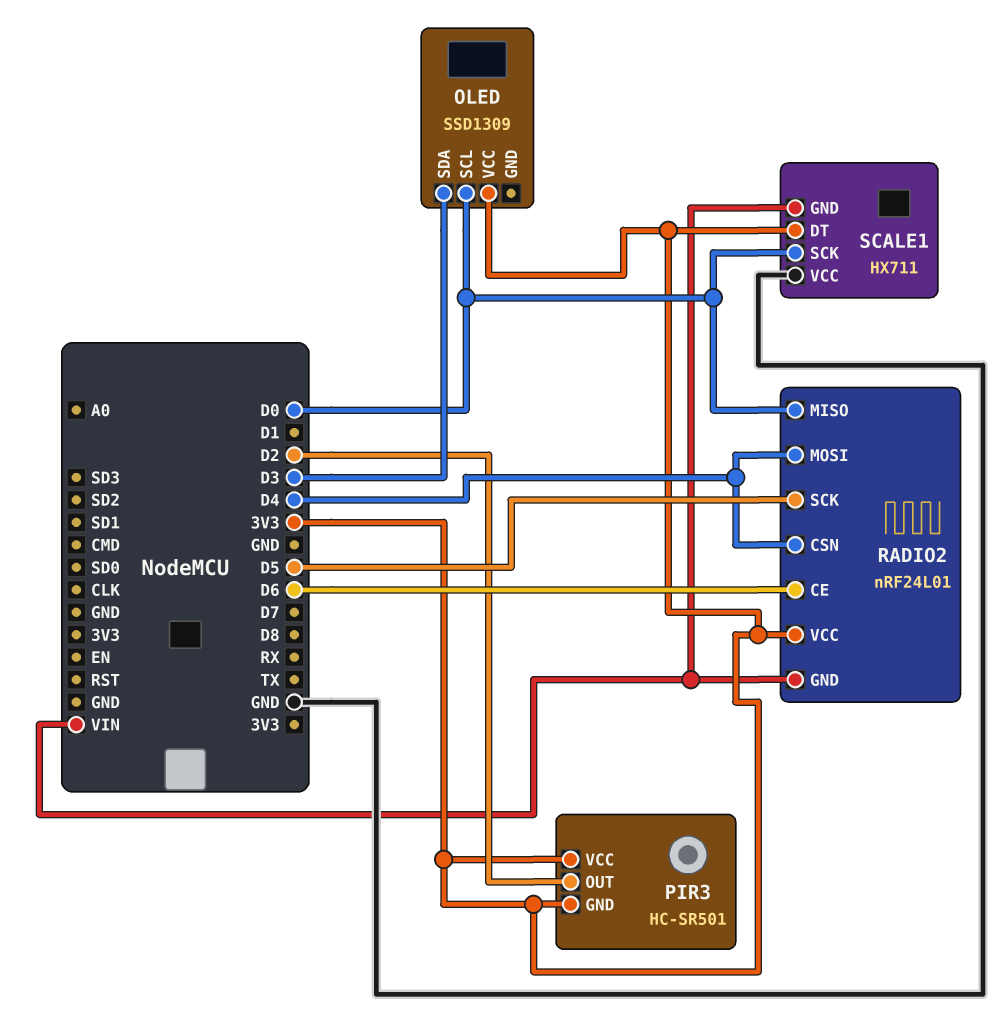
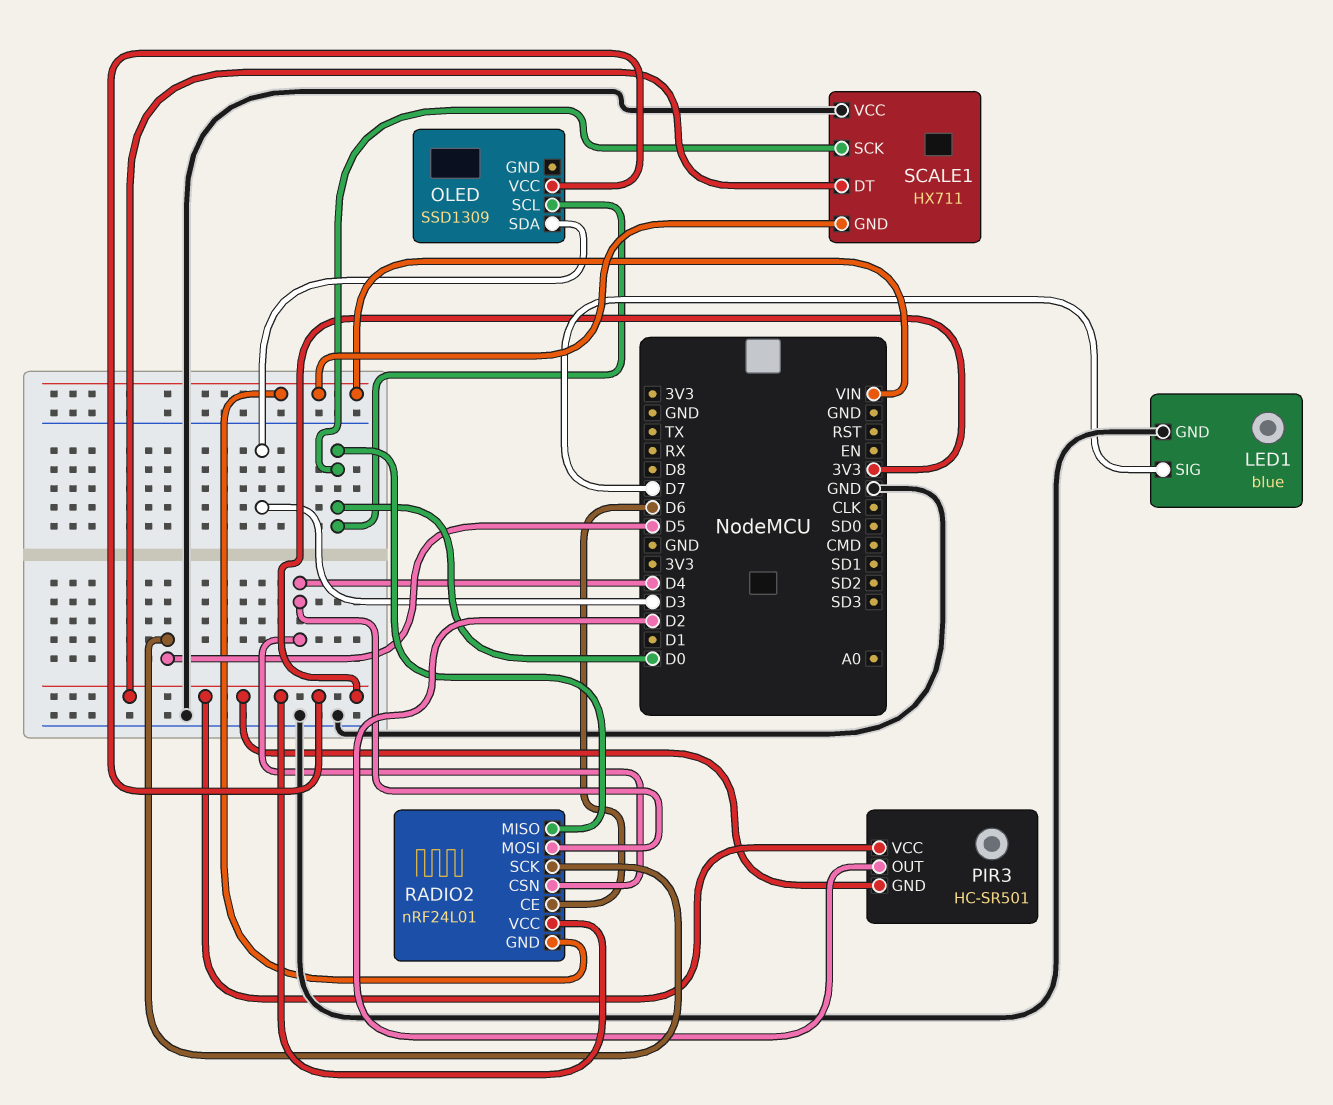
LED1: none -> blue
LED1 pin GND: none -> GND
LED1 pin SIG: none -> D7

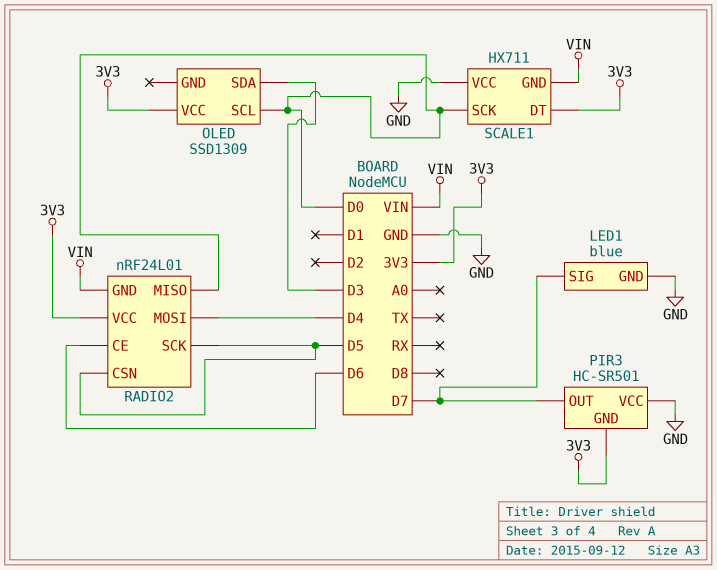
PIR3 pin OUT: D2 -> D7
PIR3 pin VCC: 3V3 -> GND
RADIO2 pin CSN: D4 -> D5

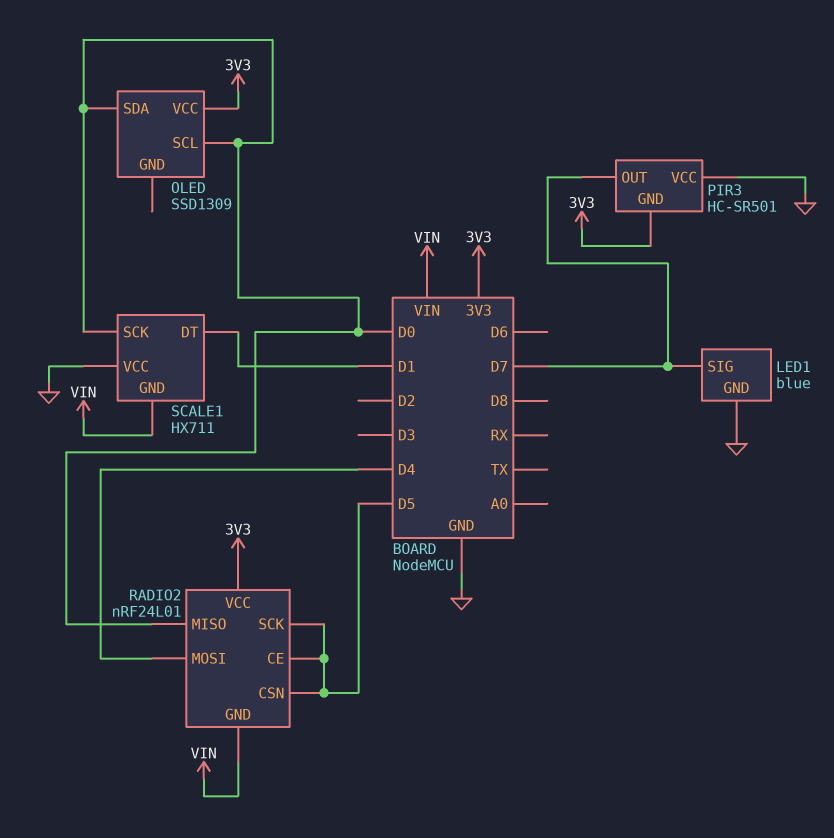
OLED pin SDA: D3 -> D0
RADIO2 pin CE: D6 -> D5
SCALE1 pin DT: 3V3 -> D1

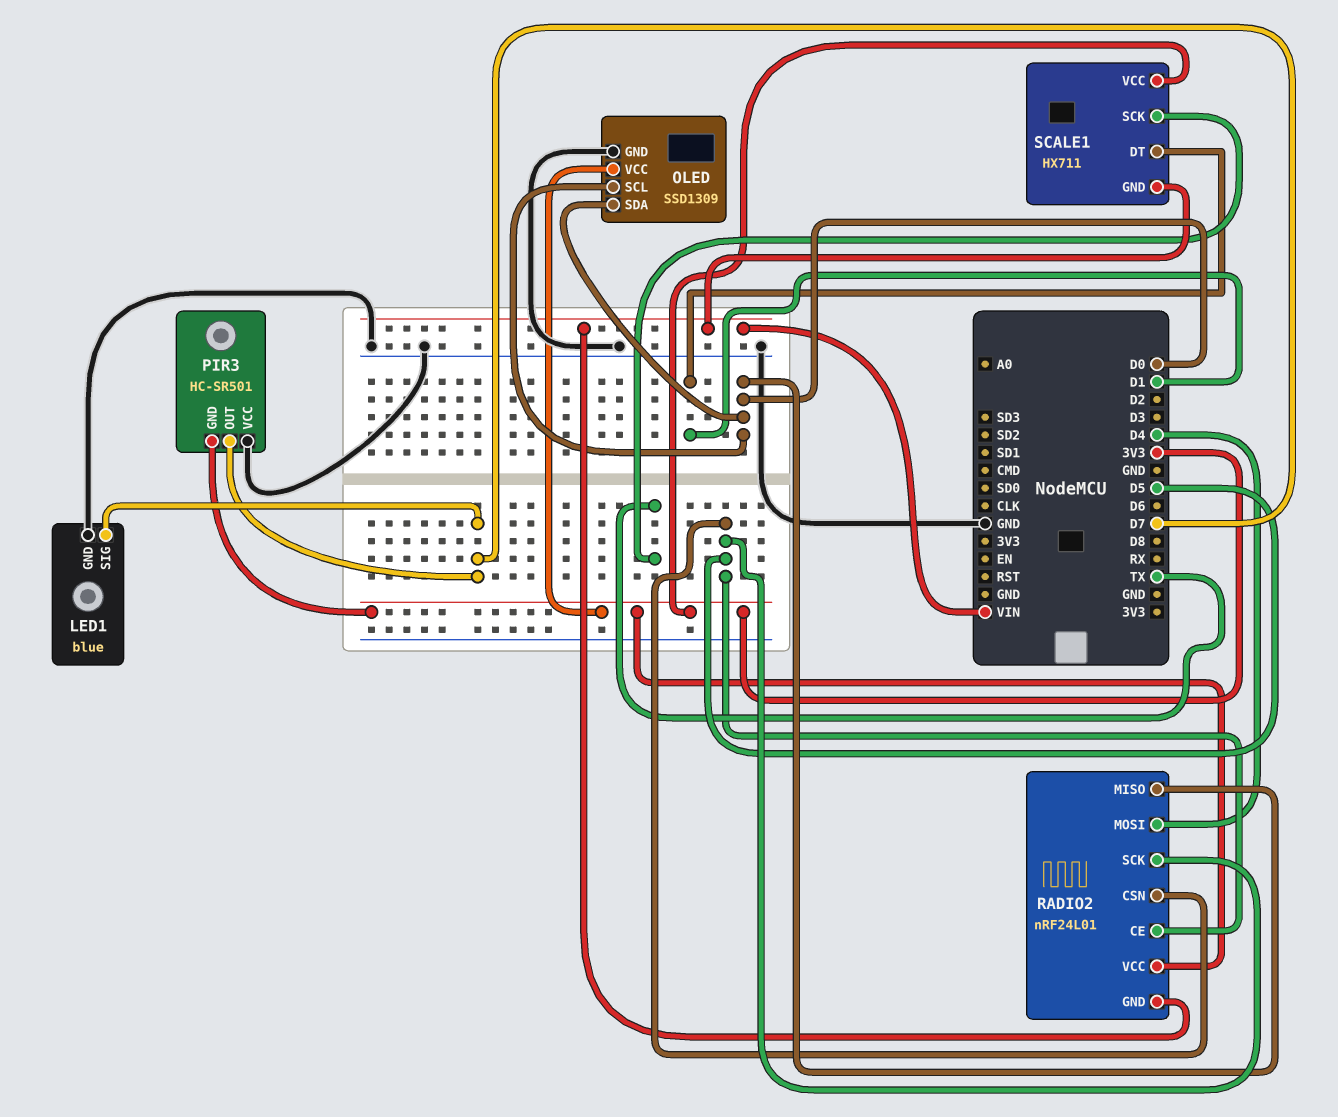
OLED pin GND: none -> GND
SCALE1 pin SCK: D0 -> TX
SCALE1 pin VCC: GND -> 3V3

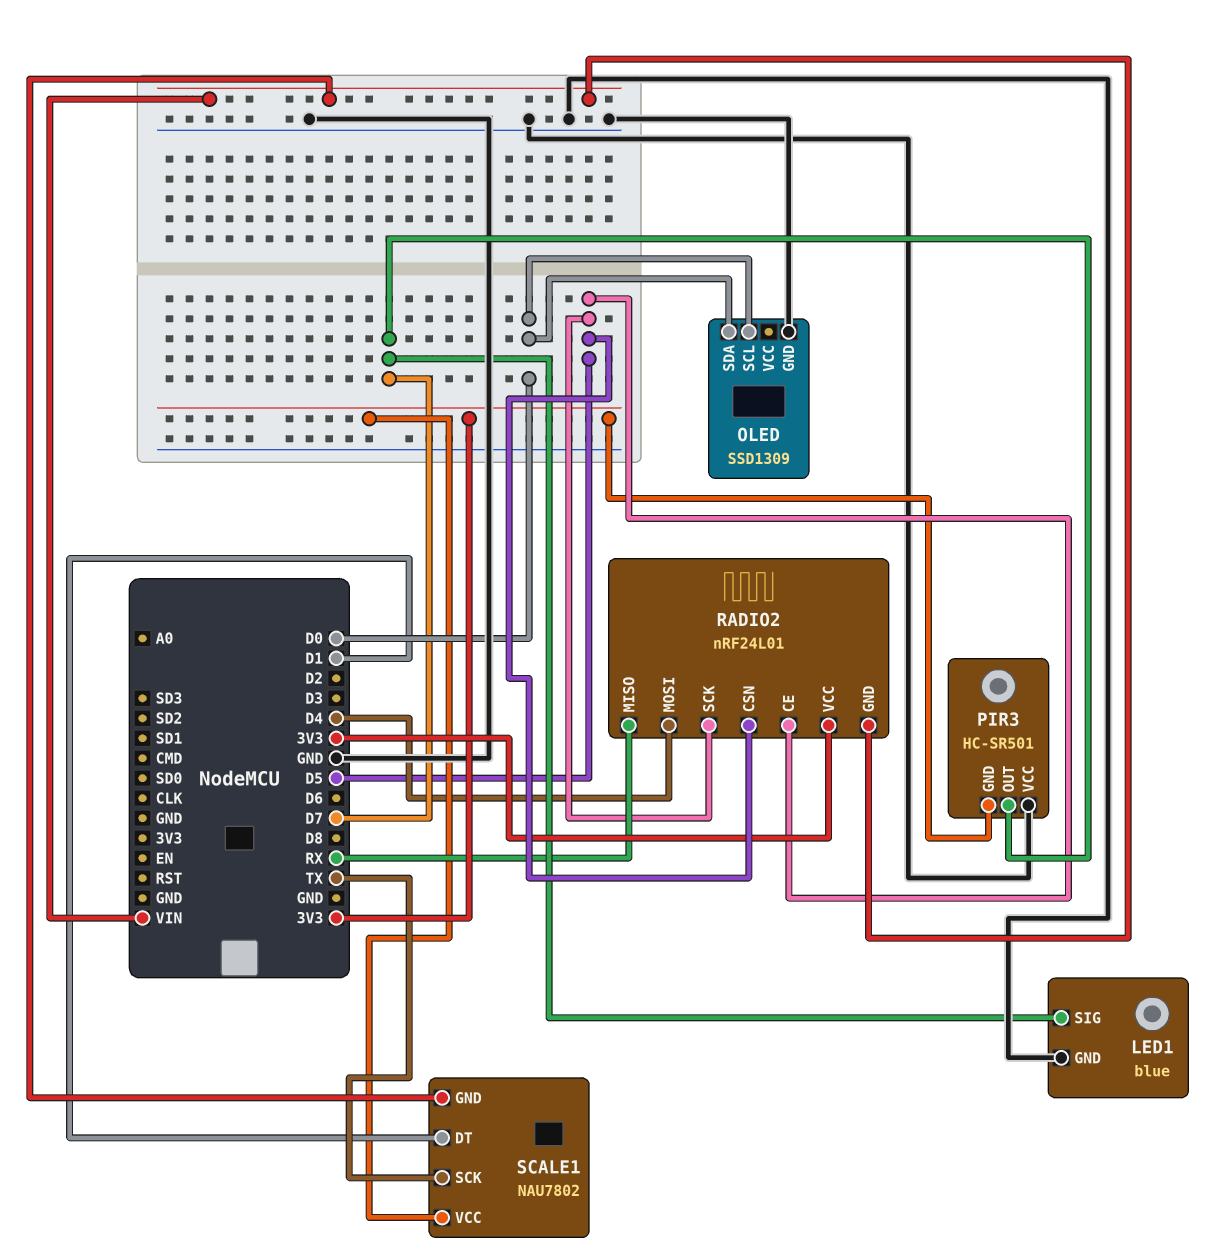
OLED pin VCC: 3V3 -> none
RADIO2 pin MISO: D0 -> RX
SCALE1: HX711 -> NAU7802

